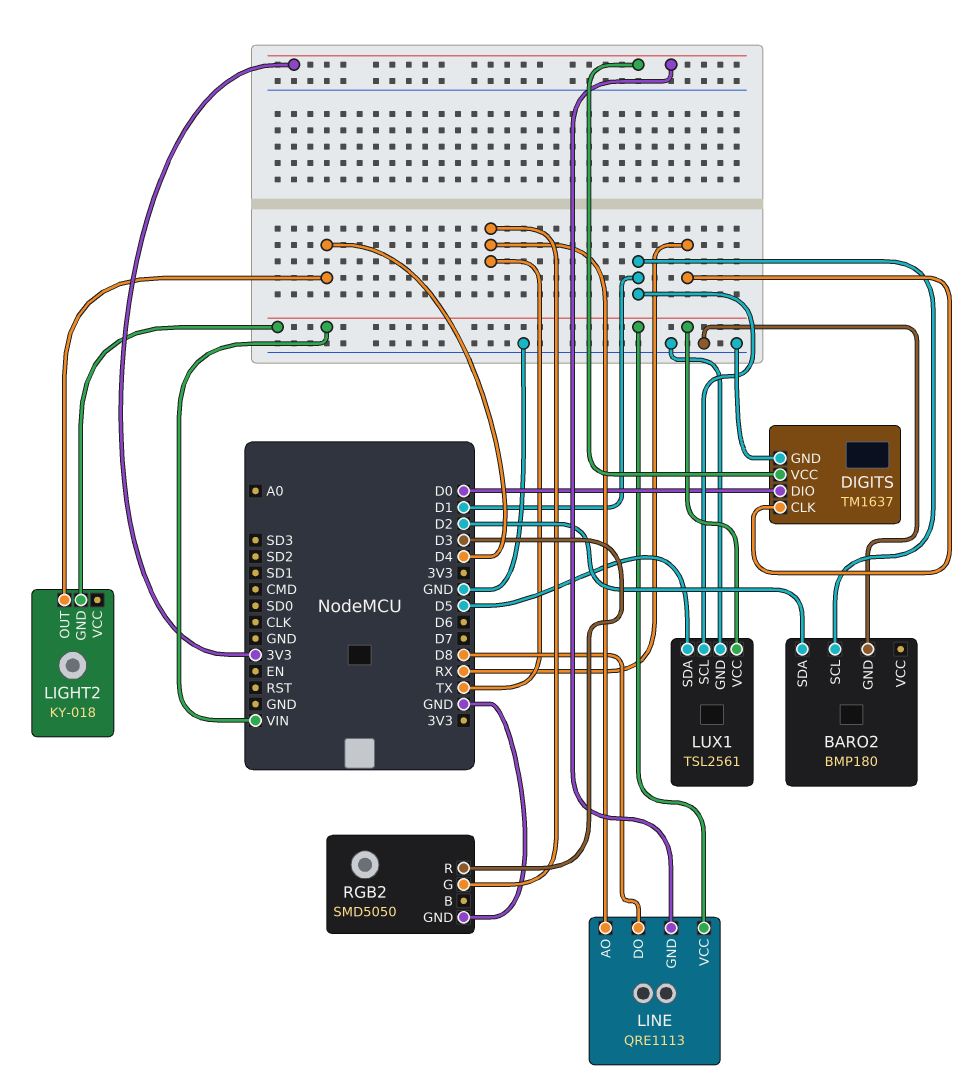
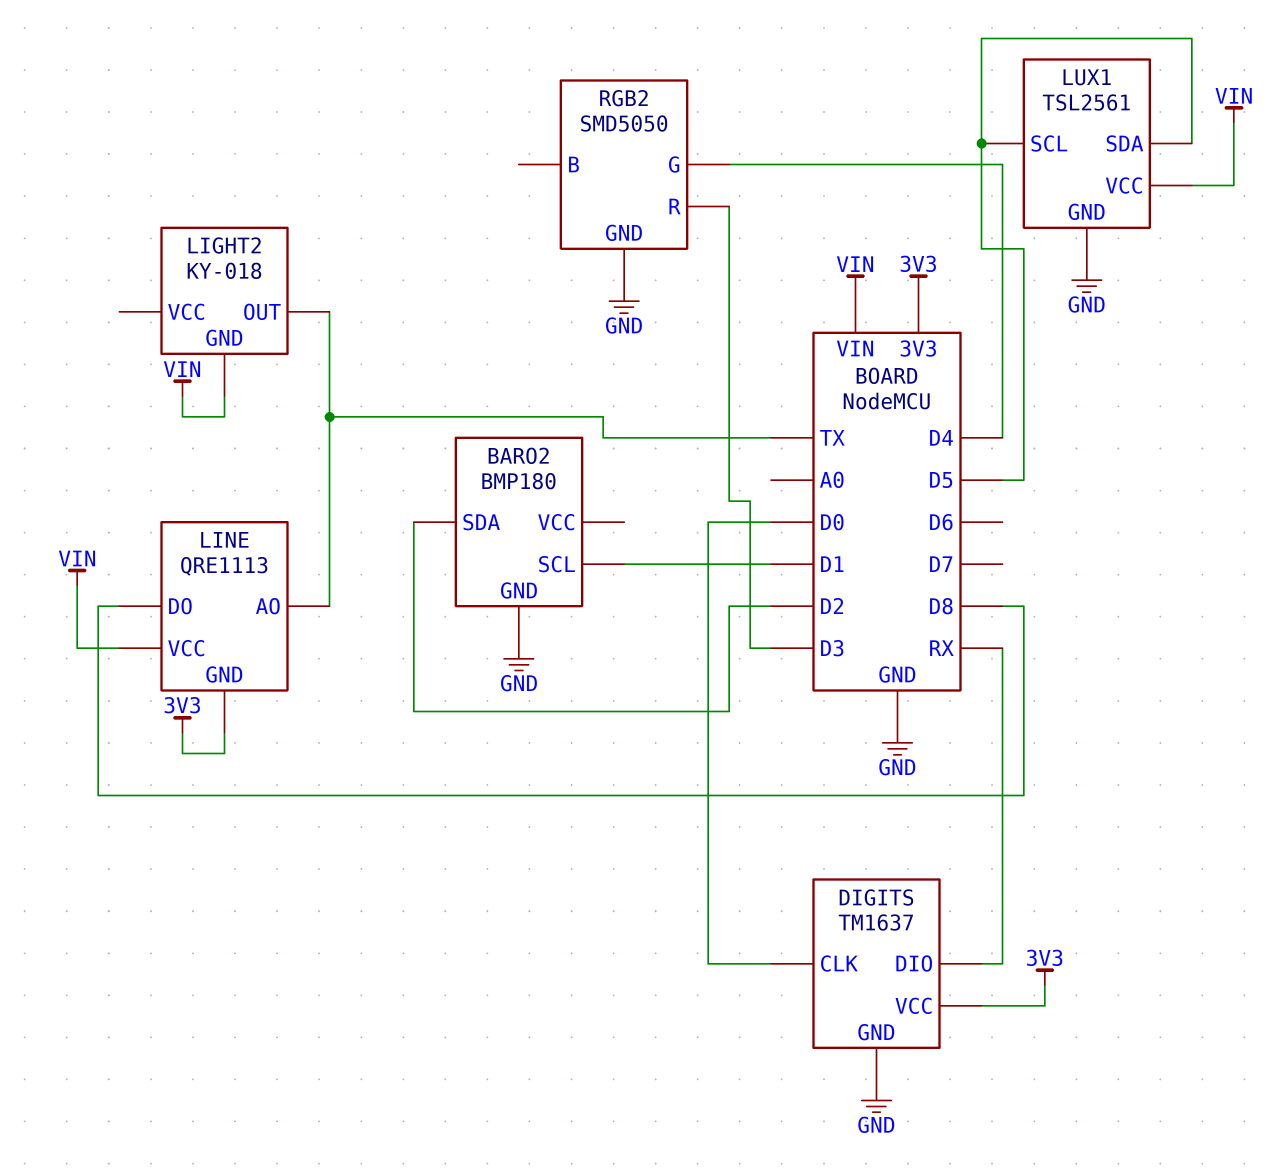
DIGITS pin CLK: RX -> D0
DIGITS pin DIO: D0 -> RX
LIGHT2 pin OUT: D4 -> TX
LUX1 pin SCL: D1 -> D5
RGB2 pin G: TX -> D4

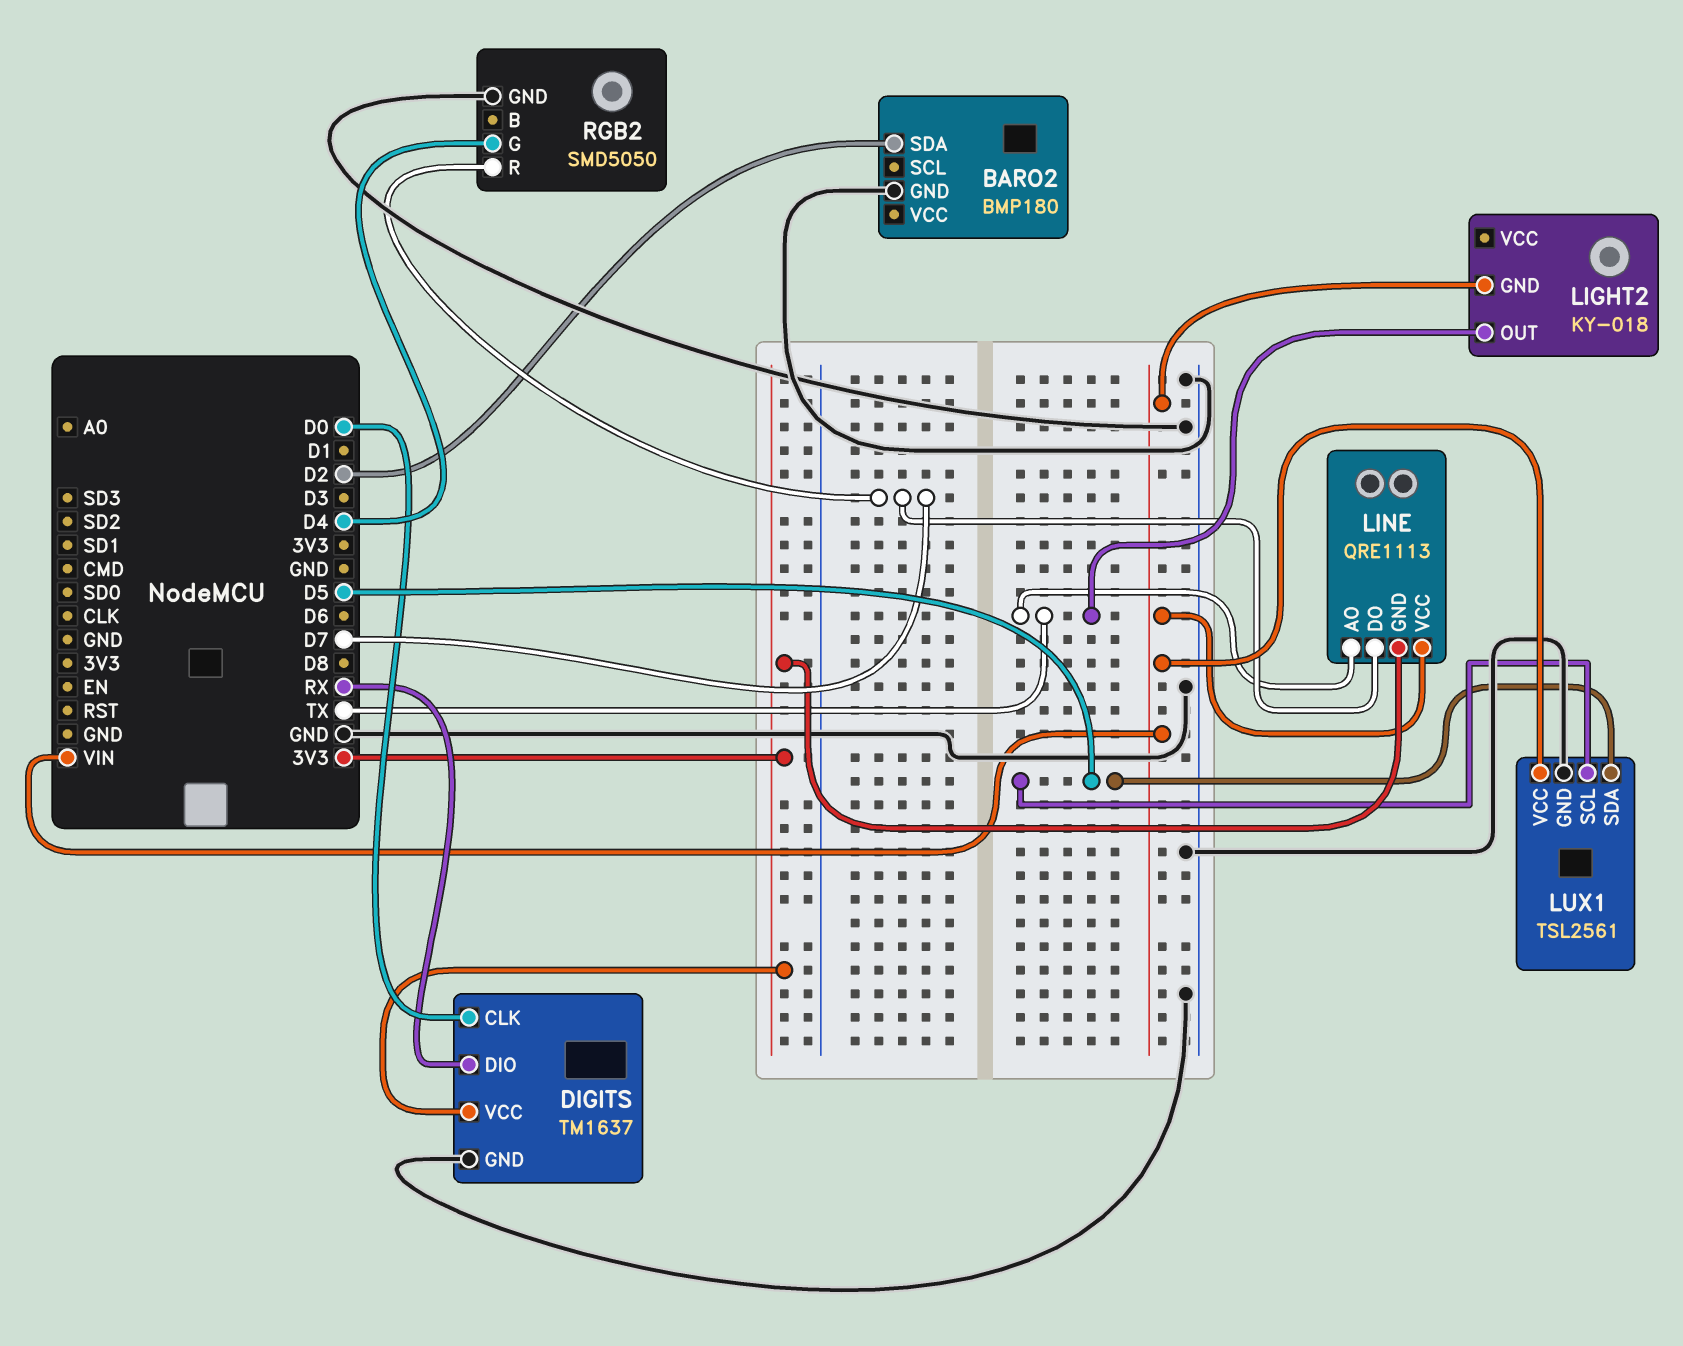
BARO2 pin SCL: D1 -> none
LINE pin DO: D8 -> D7
RGB2 pin R: D3 -> D7

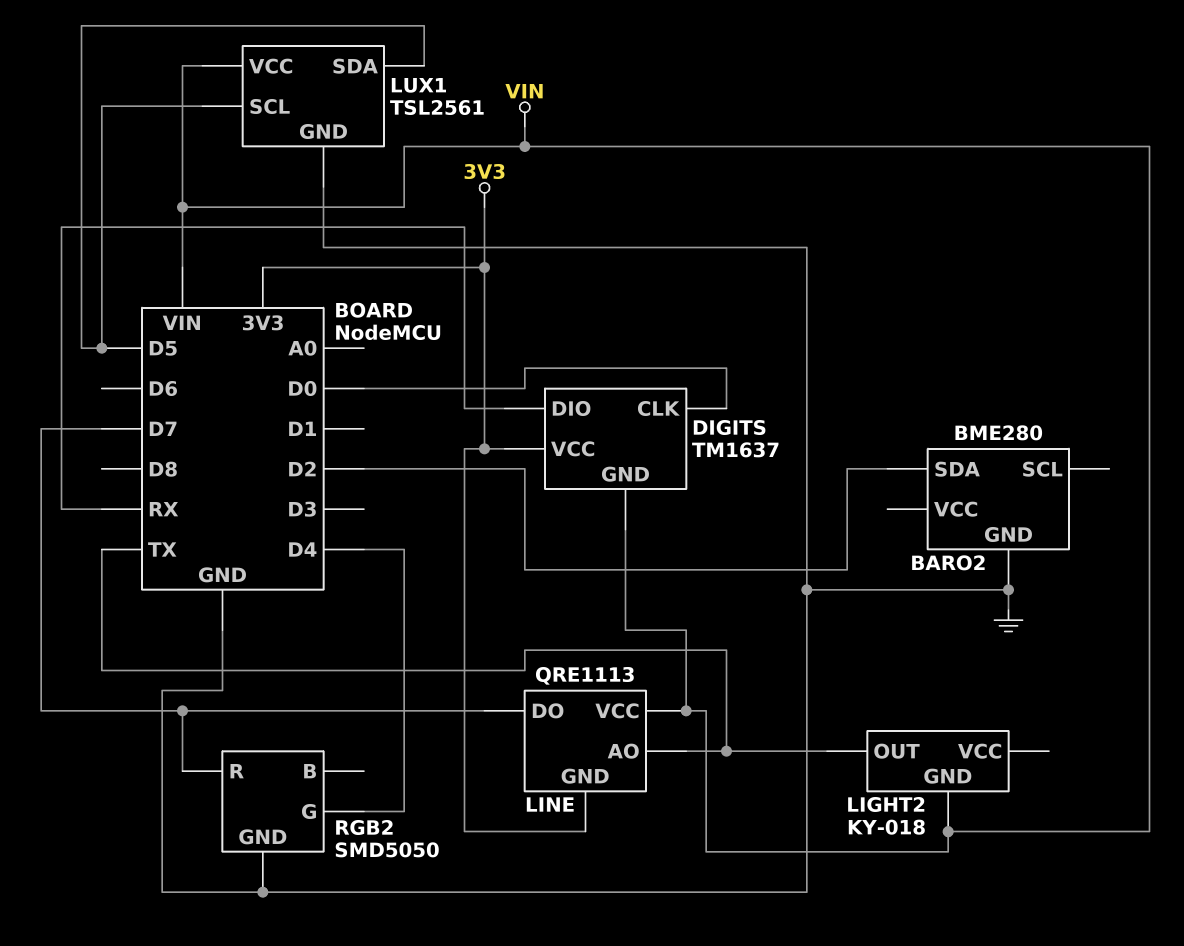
BARO2: BMP180 -> BME280
DIGITS pin GND: GND -> VIN

